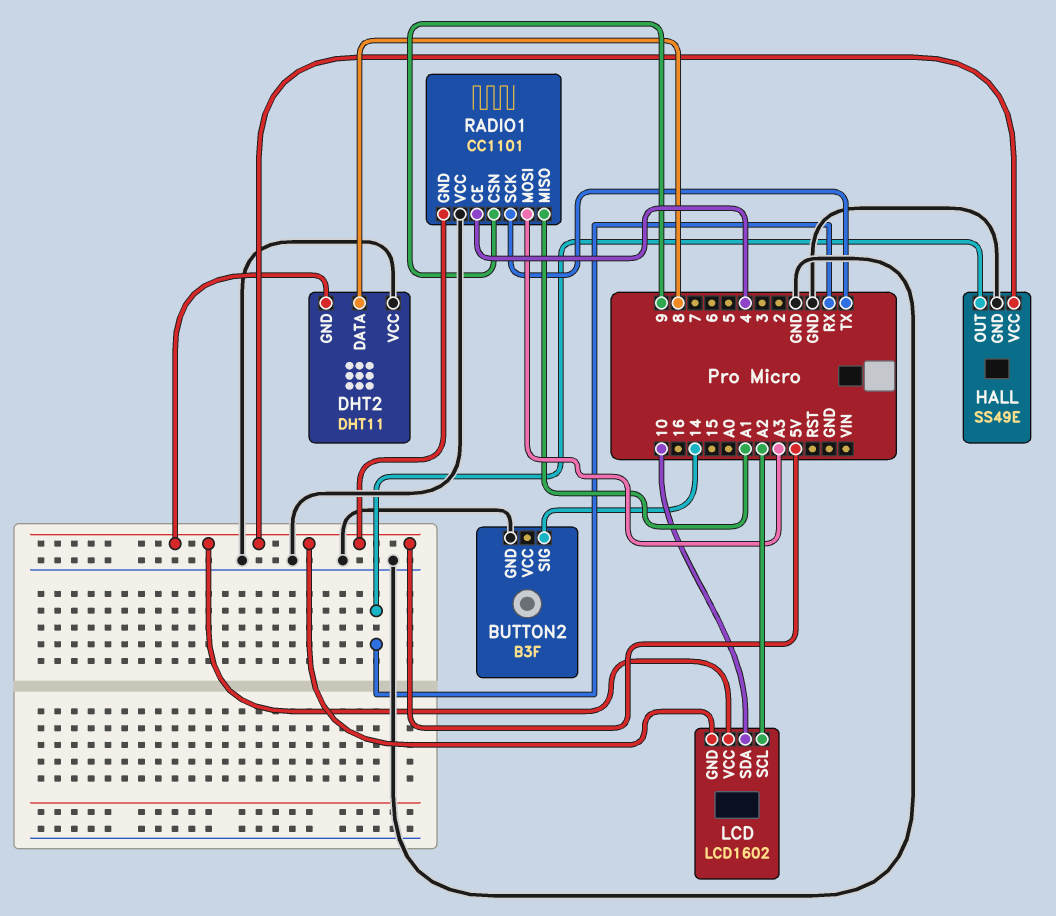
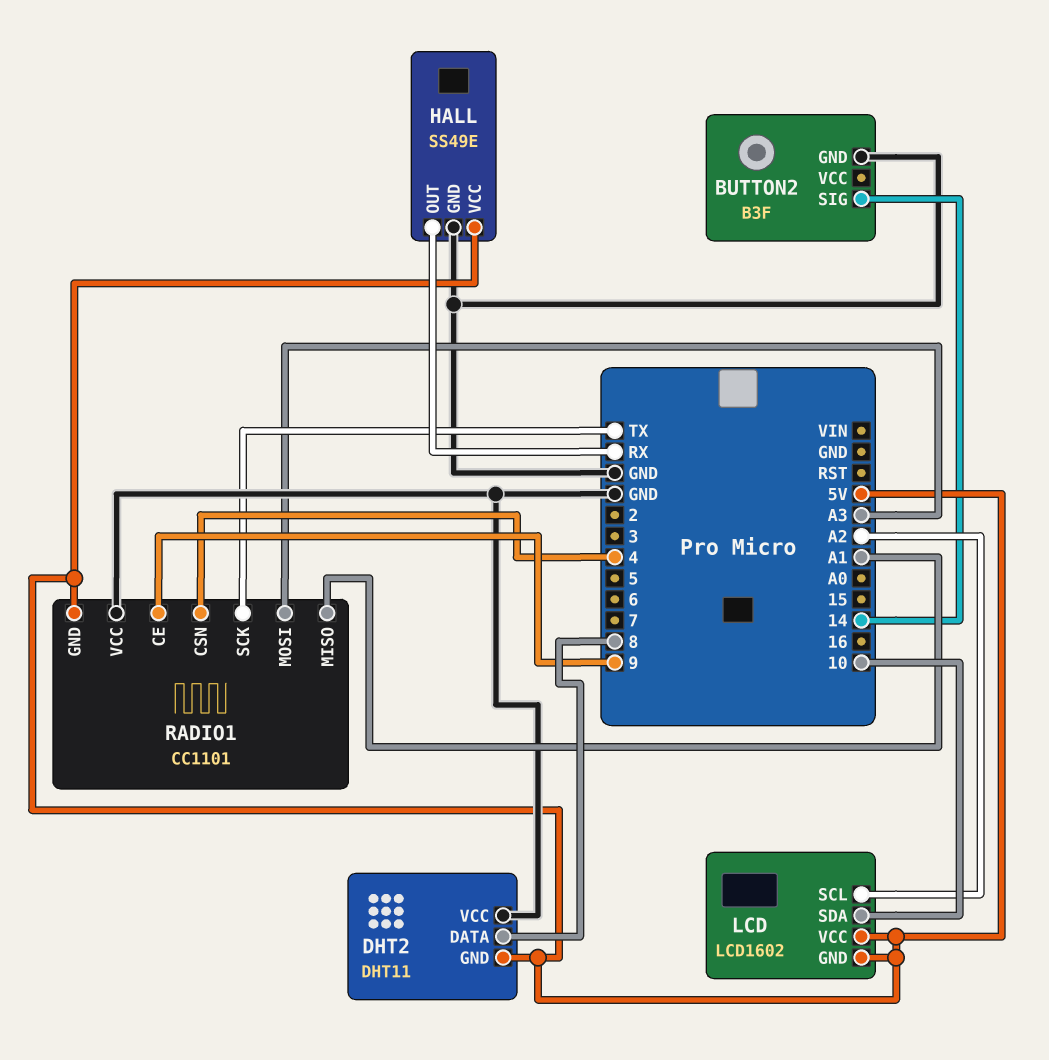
RADIO1 pin CE: 4 -> 9
RADIO1 pin CSN: 9 -> 4

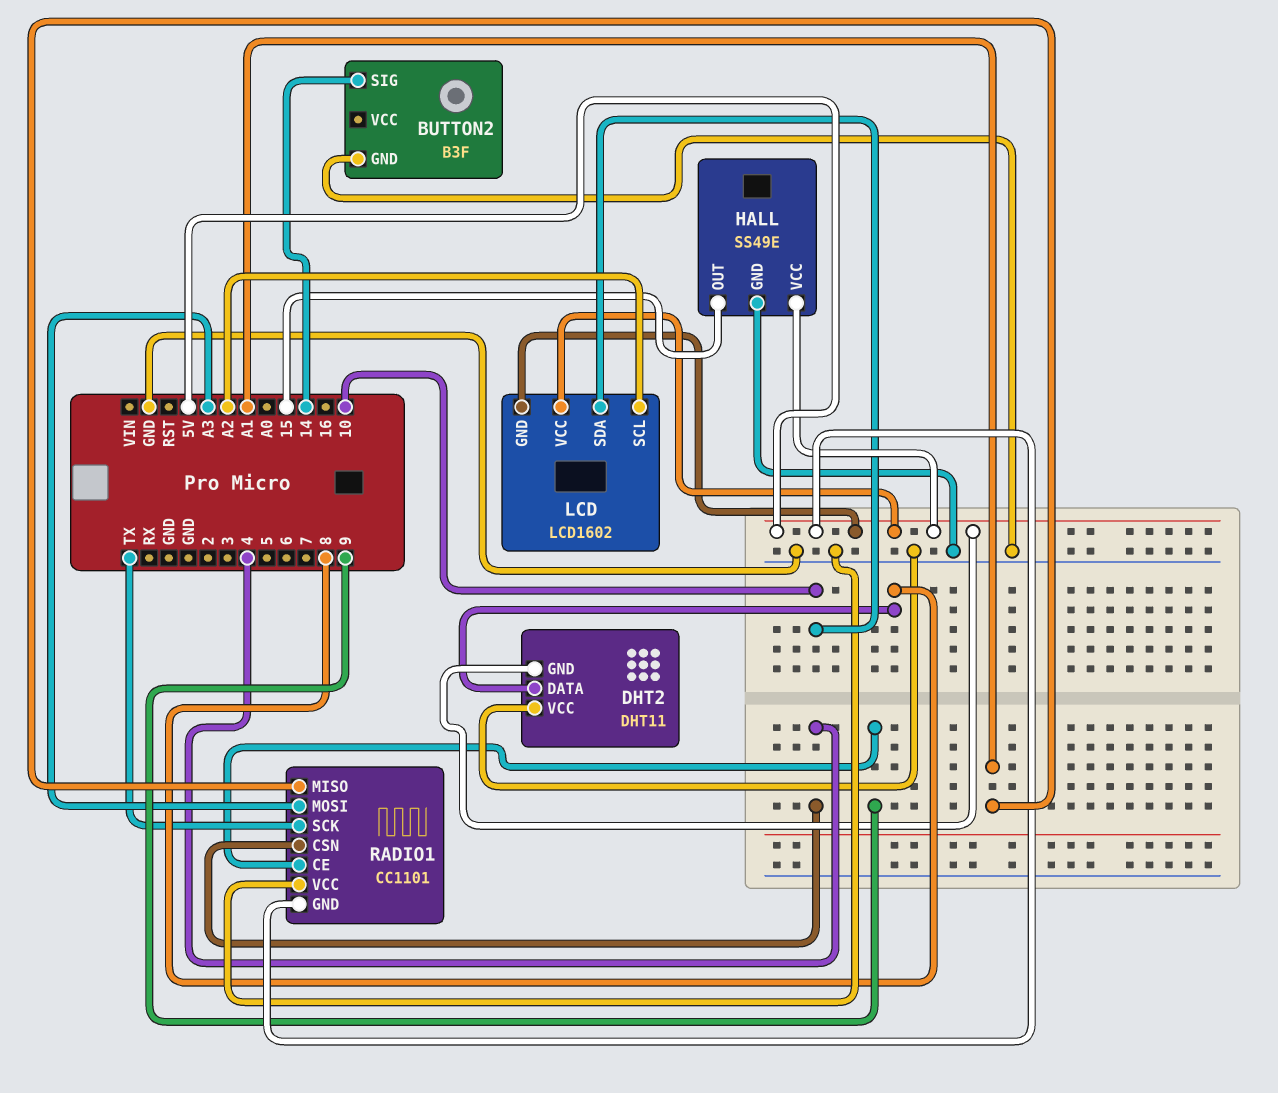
HALL pin OUT: RX -> 15

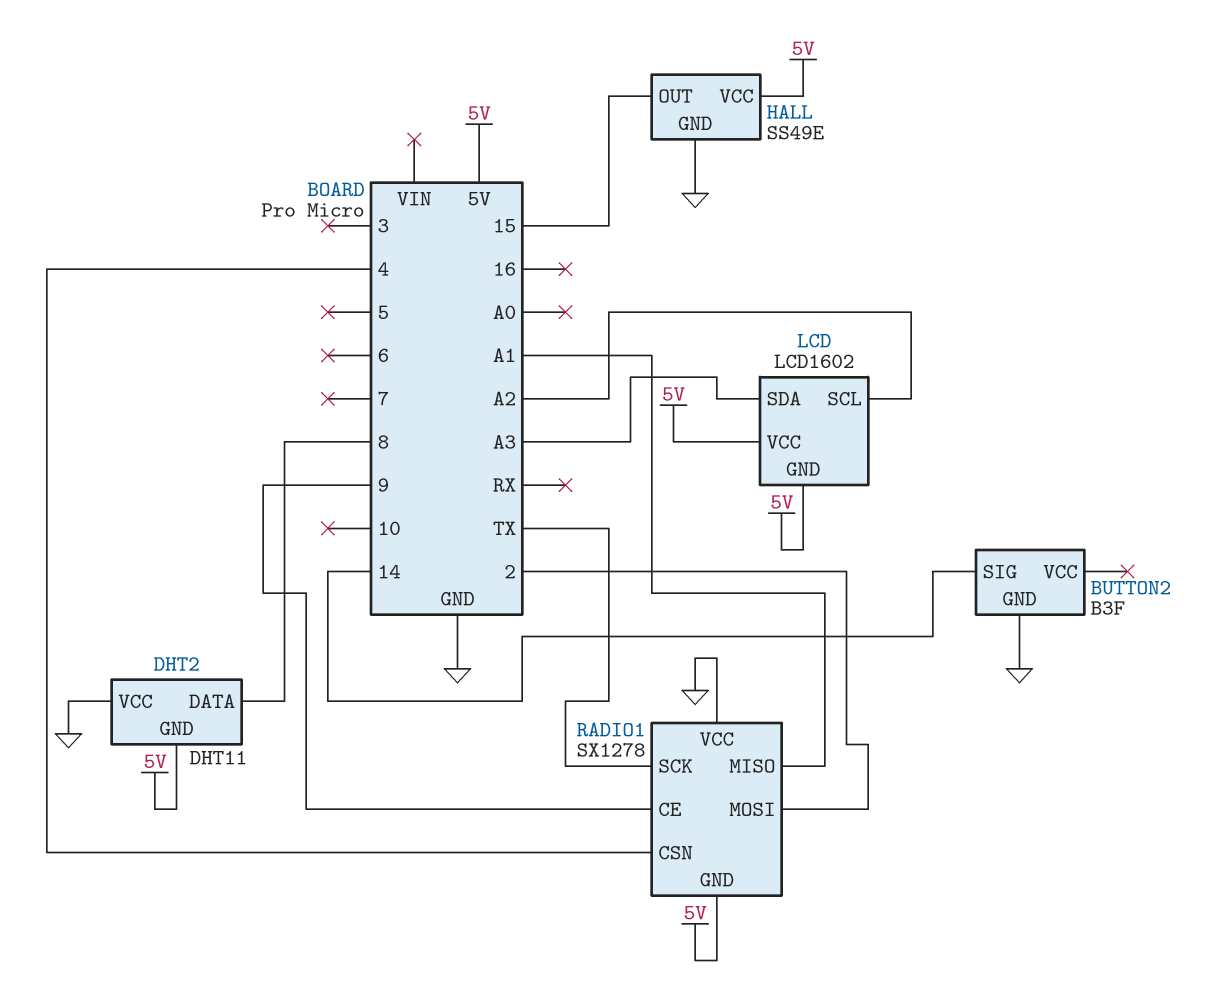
LCD pin SDA: 10 -> A3
RADIO1: CC1101 -> SX1278
RADIO1 pin MOSI: A3 -> 2

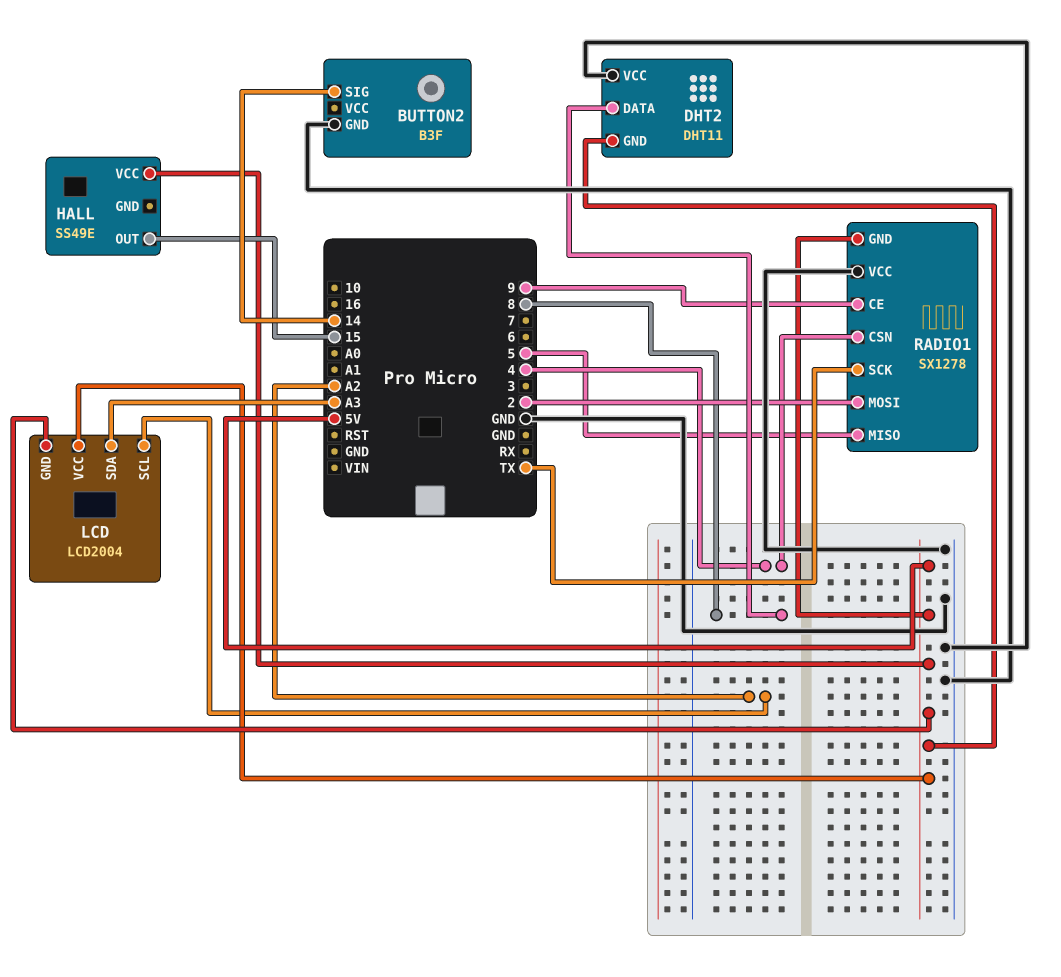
HALL pin GND: GND -> none
LCD: LCD1602 -> LCD2004
RADIO1 pin MISO: A1 -> 5

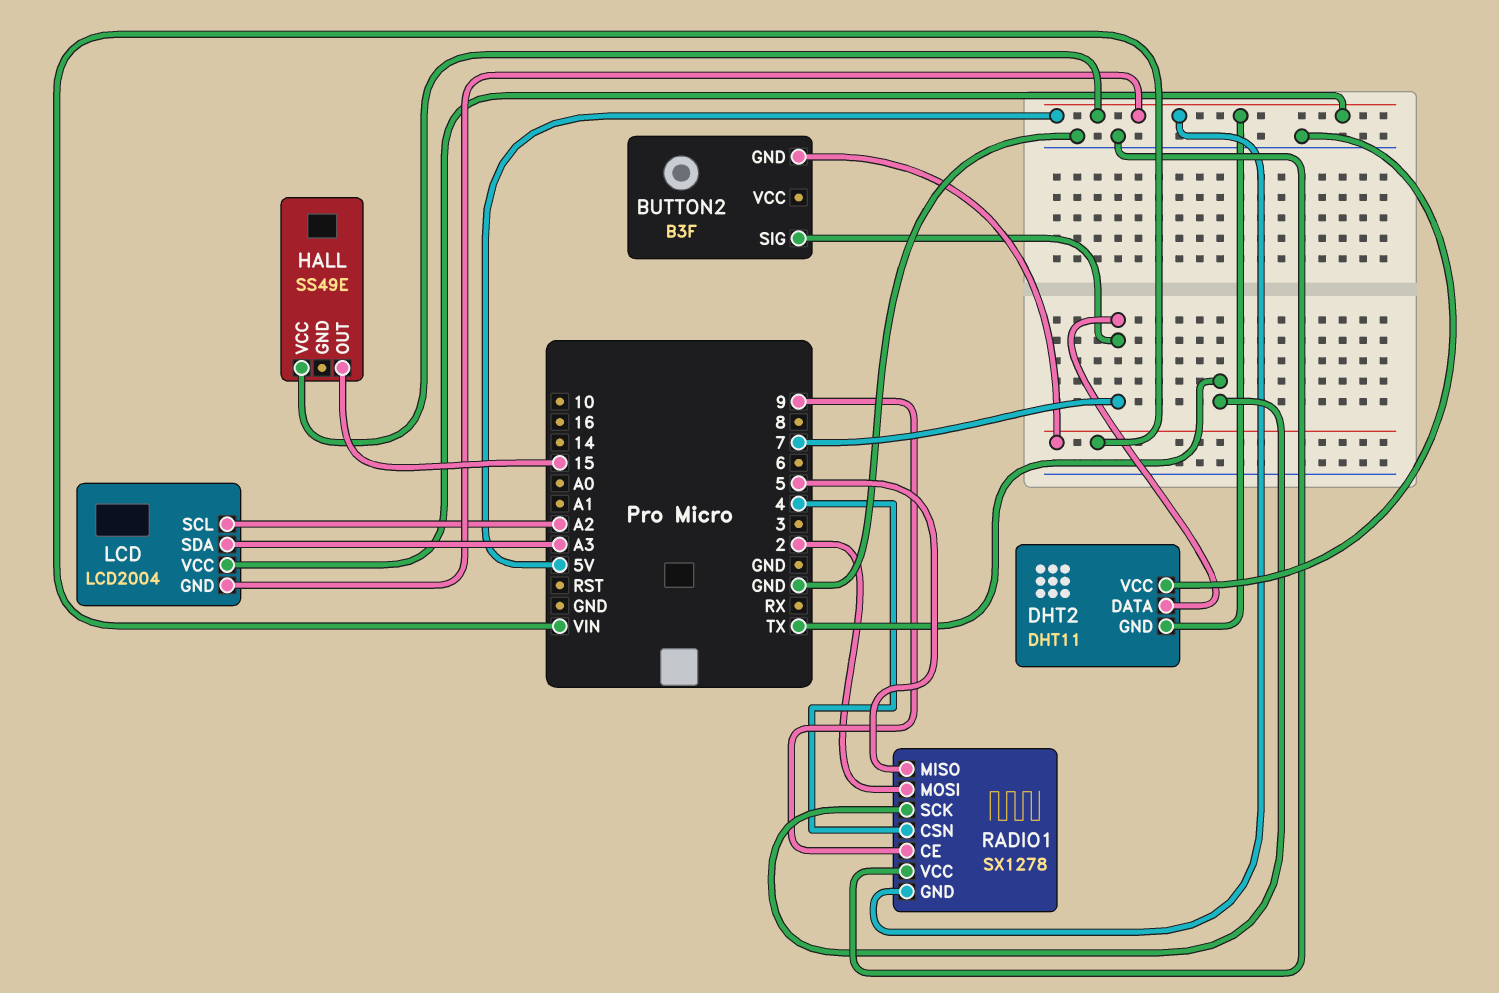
BUTTON2 pin GND: GND -> VIN
BUTTON2 pin SIG: 14 -> 7
DHT2 pin DATA: 8 -> 7

